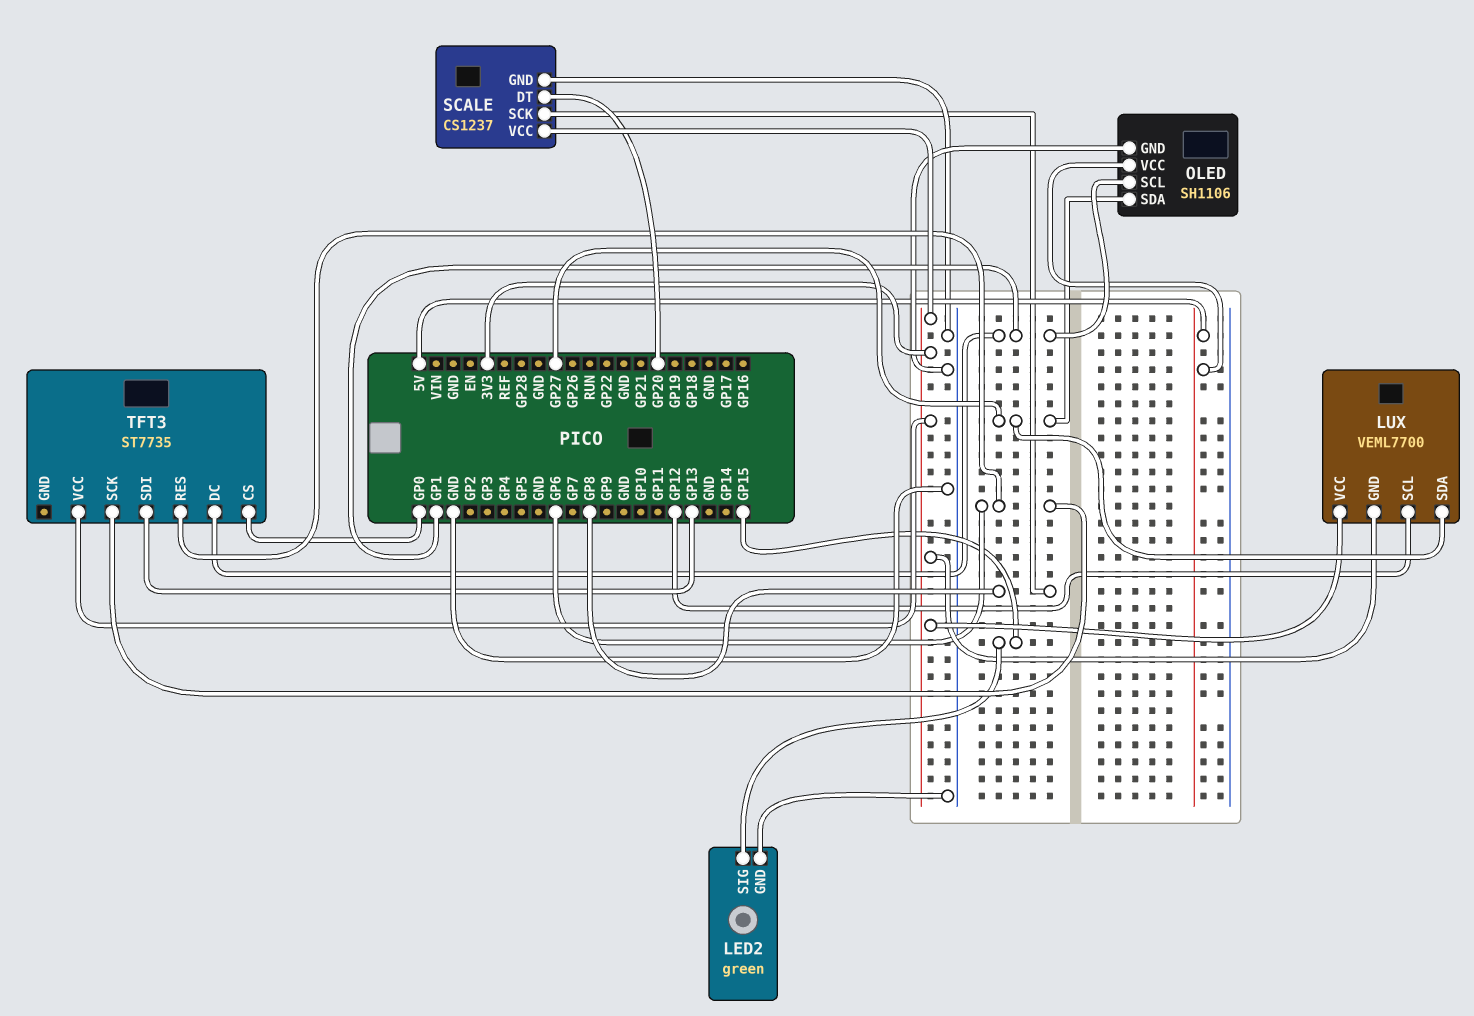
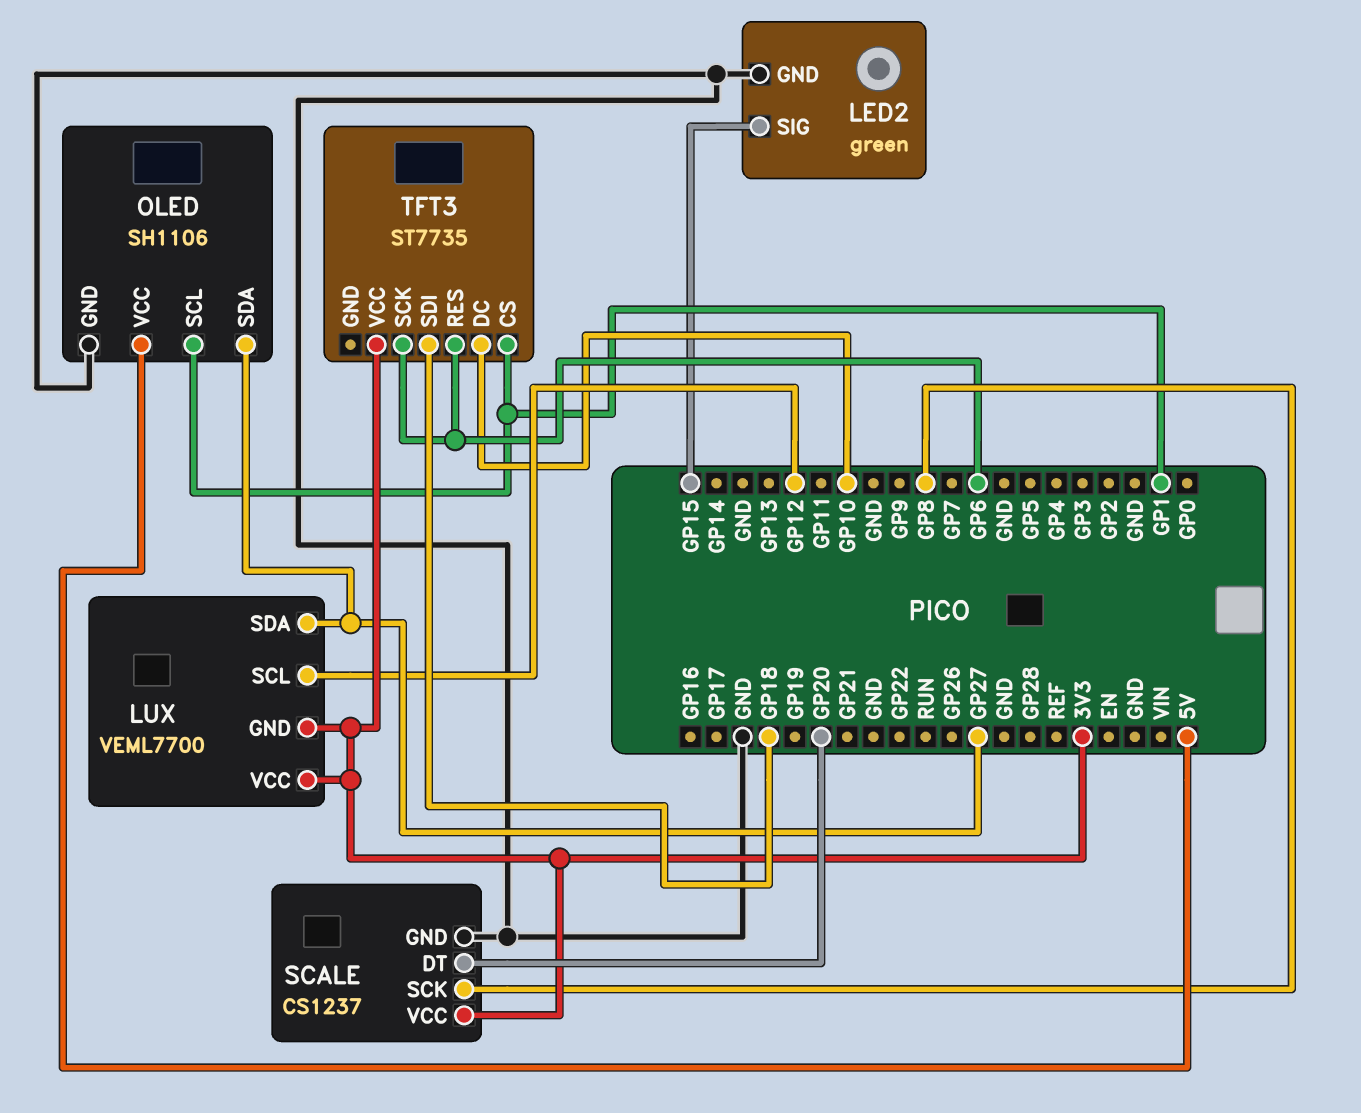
TFT3 pin CS: GP0 -> GP1
TFT3 pin DC: GP1 -> GP10
TFT3 pin SDI: GP13 -> GP18

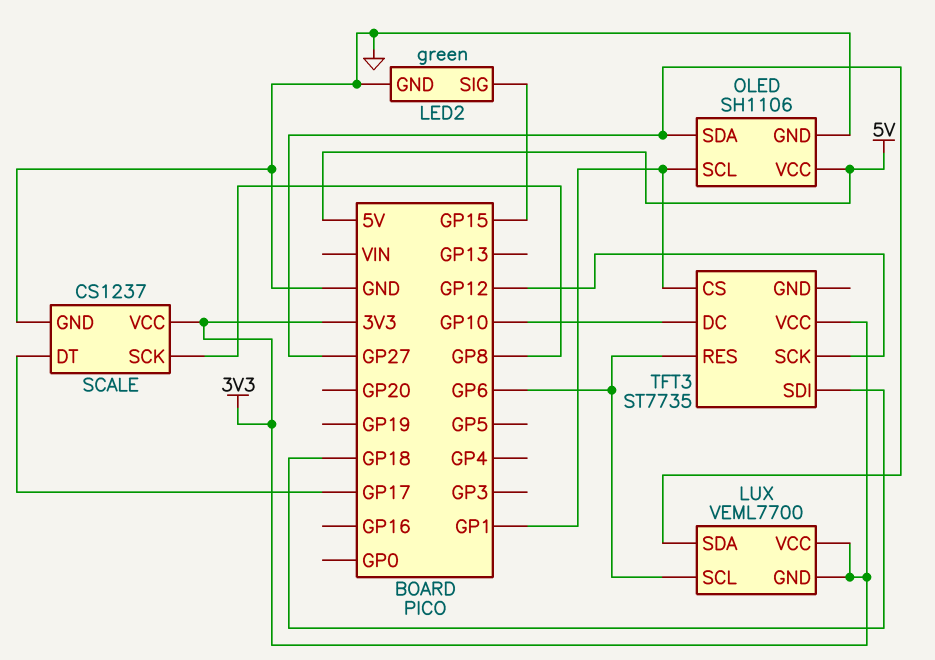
LUX pin SCL: GP12 -> GP6
SCALE pin DT: GP20 -> GP17
TFT3 pin SCK: GP6 -> GP12

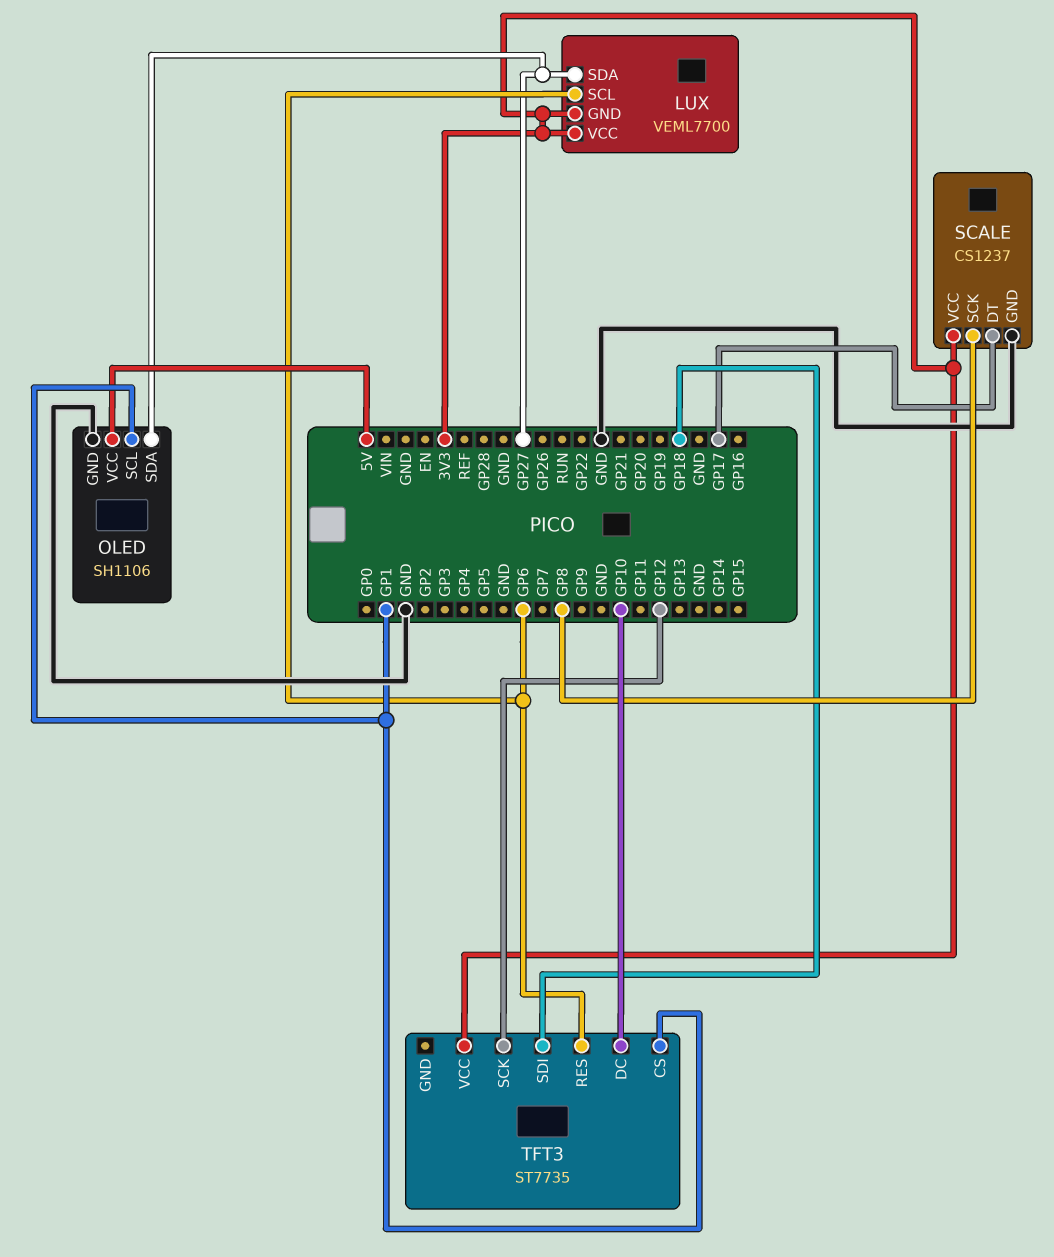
LED2: green -> none
LED2 pin GND: GND -> none
LED2 pin SIG: GP15 -> none

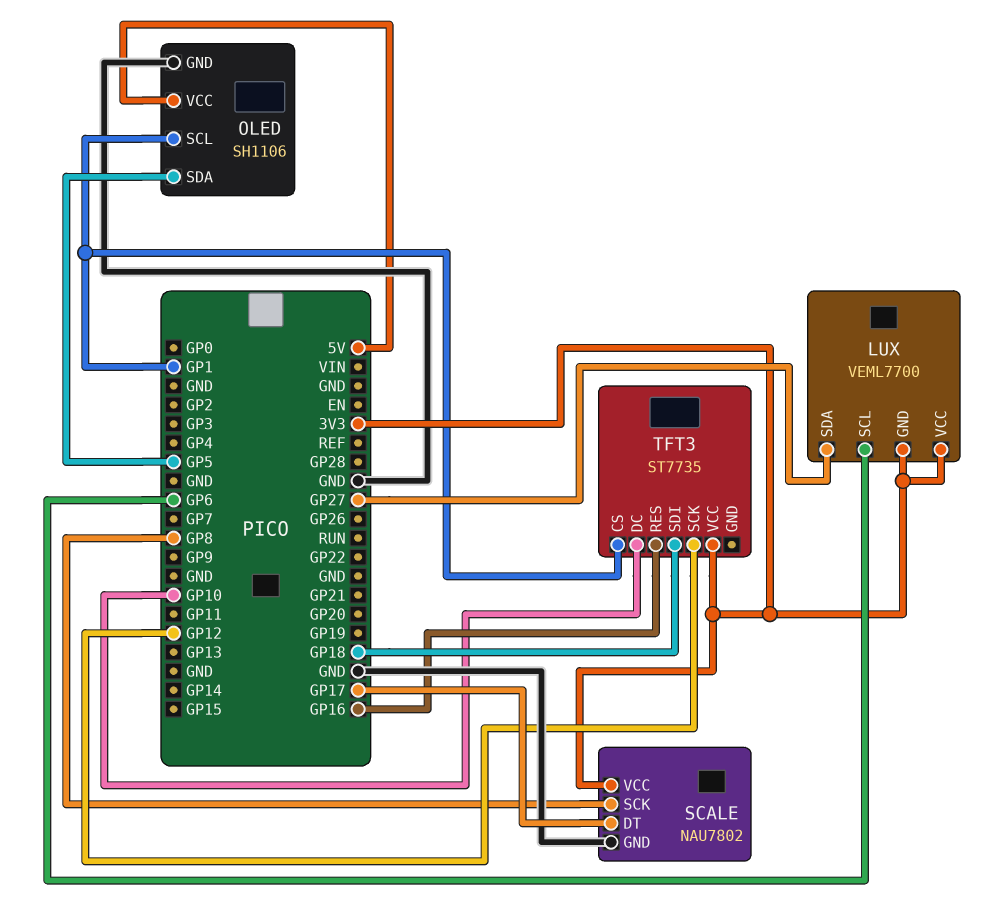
OLED pin SDA: GP27 -> GP5
SCALE: CS1237 -> NAU7802
TFT3 pin RES: GP6 -> GP16

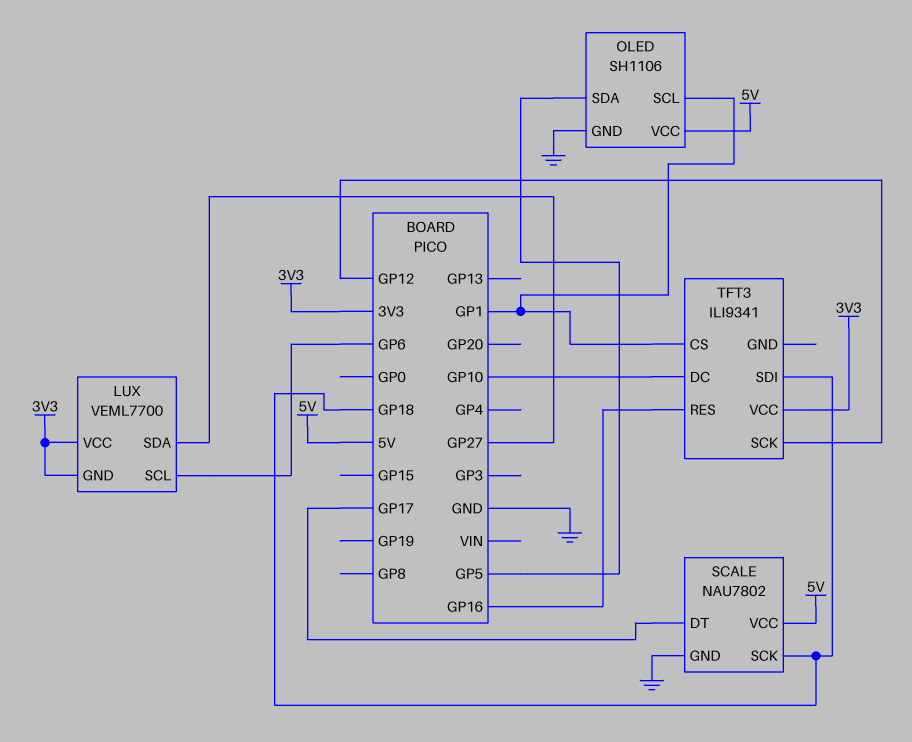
SCALE pin SCK: GP8 -> GP18
SCALE pin VCC: 3V3 -> 5V
TFT3: ST7735 -> ILI9341

